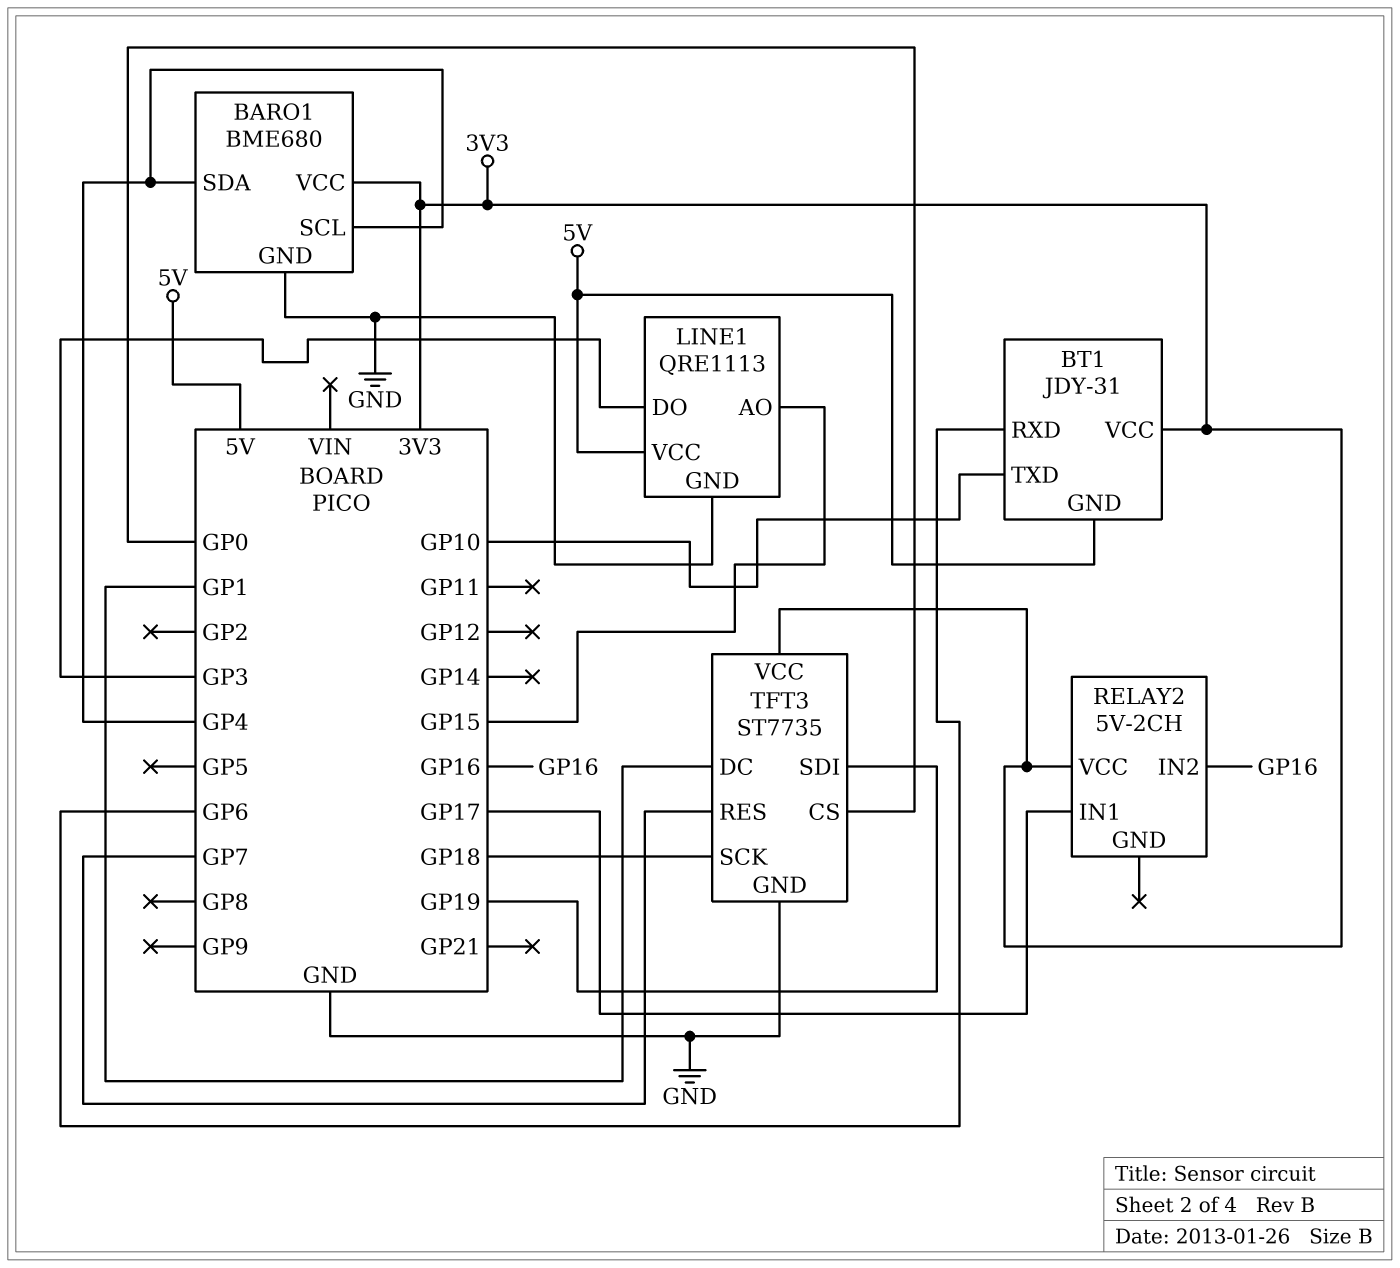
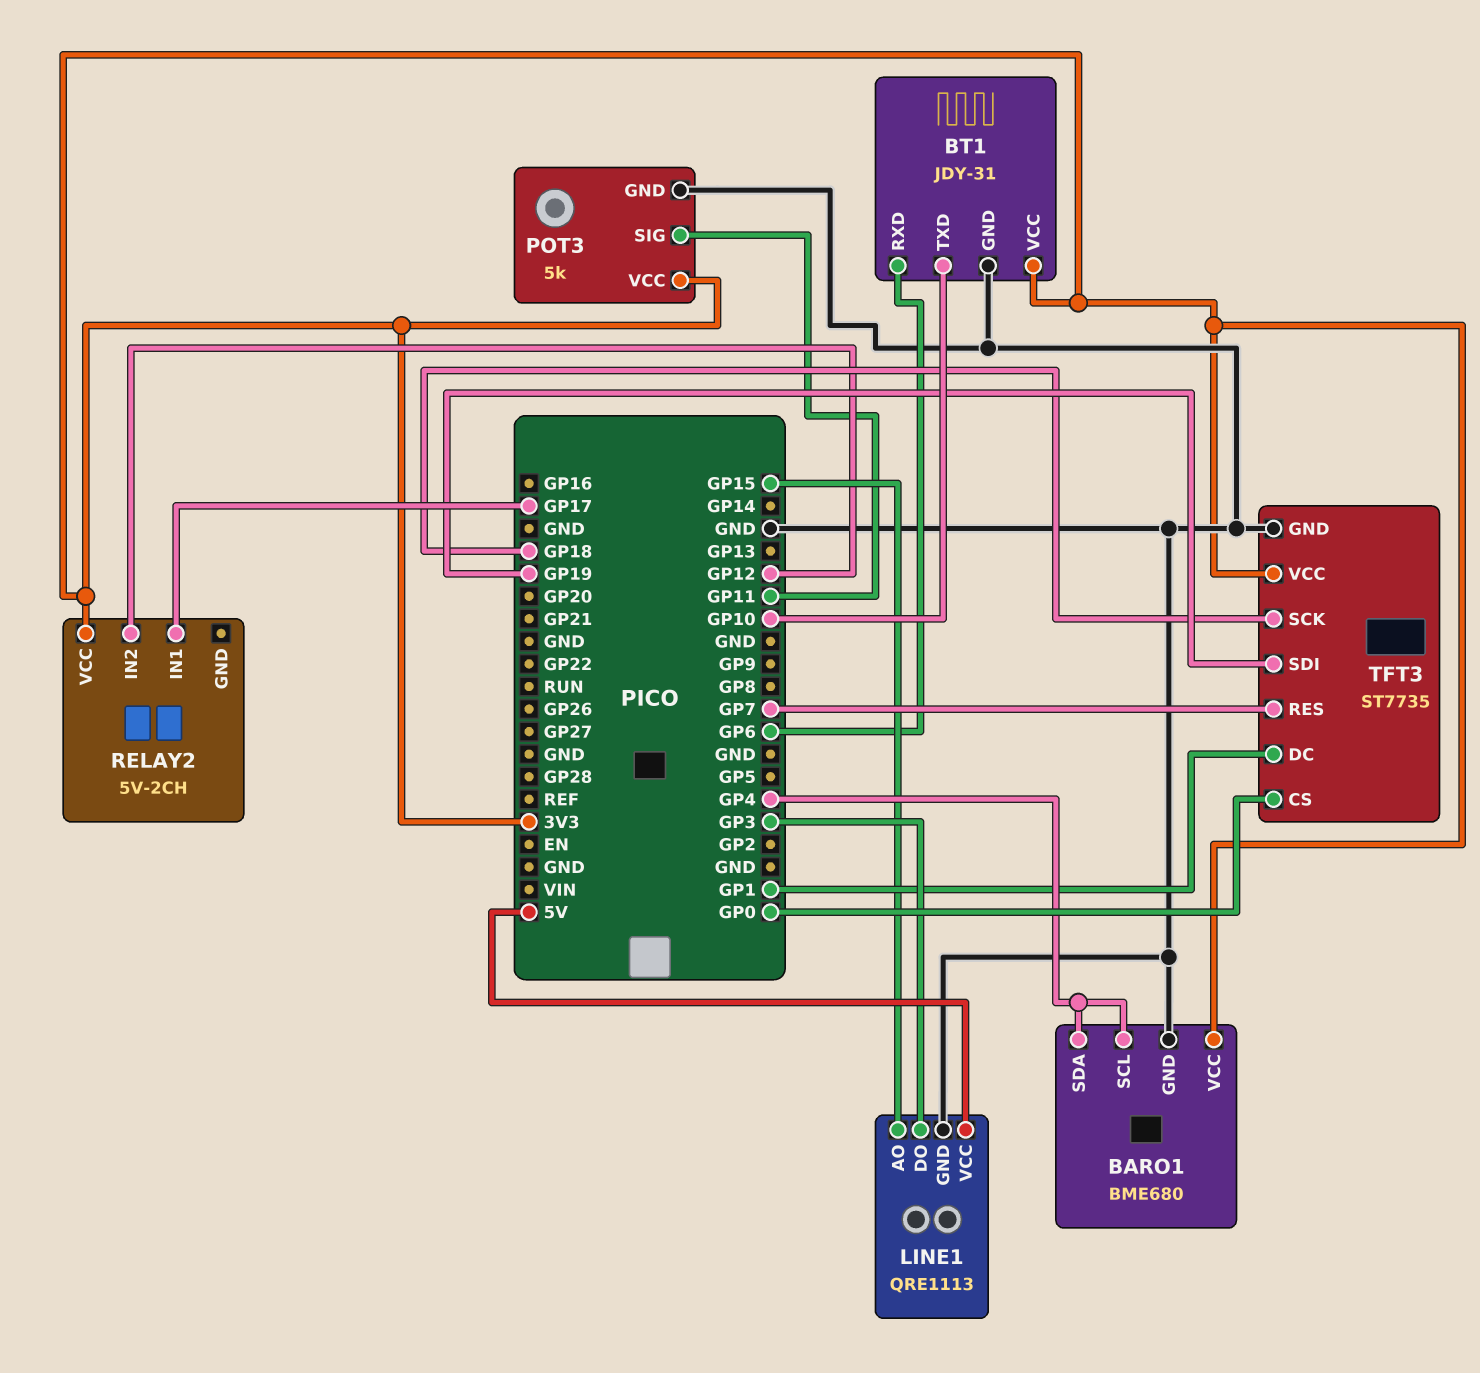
BT1 pin GND: 5V -> GND
POT3: none -> 5k
POT3 pin GND: none -> GND
POT3 pin SIG: none -> GP11
POT3 pin VCC: none -> 3V3
RELAY2 pin IN2: GP16 -> GP12

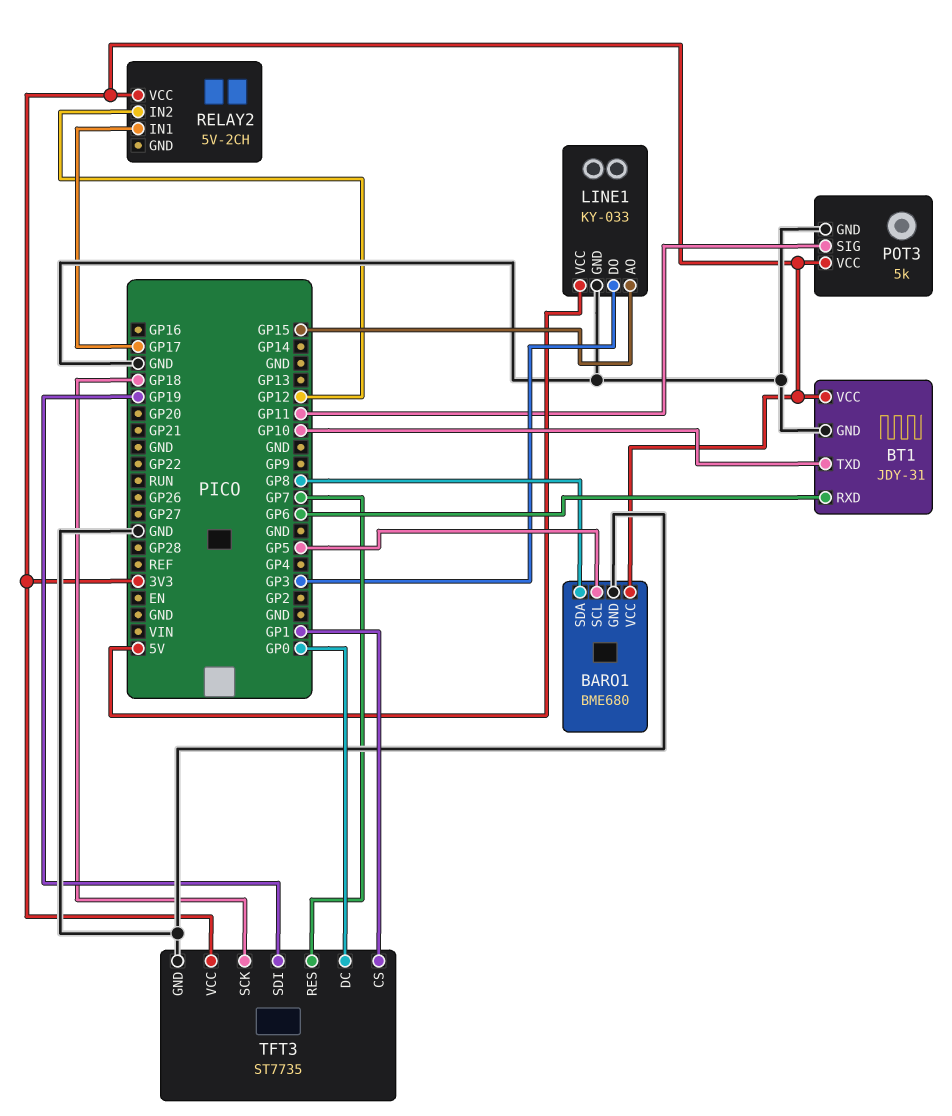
BARO1 pin SCL: GP4 -> GP5
BARO1 pin SDA: GP4 -> GP8
LINE1: QRE1113 -> KY-033
TFT3 pin CS: GP0 -> GP1
TFT3 pin DC: GP1 -> GP0

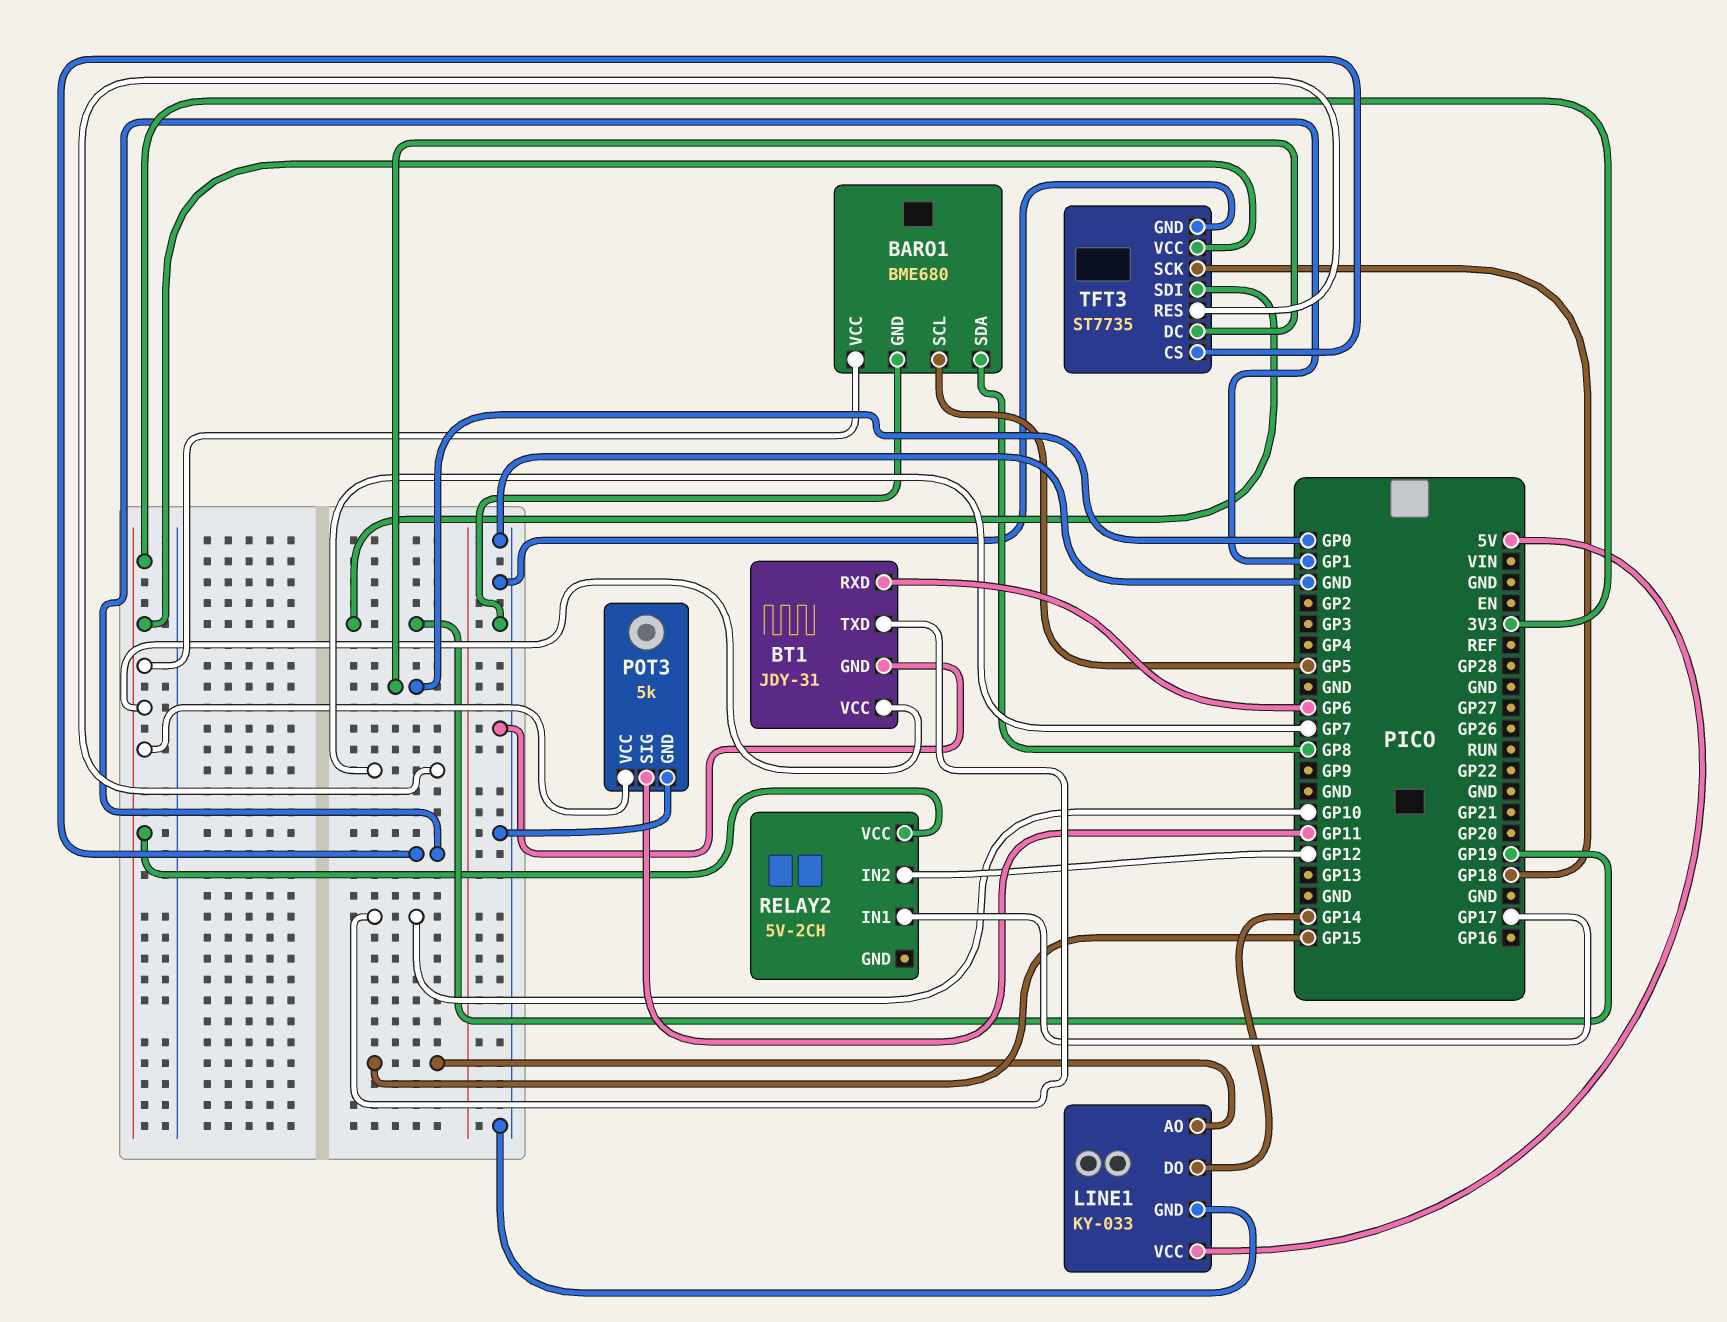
LINE1 pin DO: GP3 -> GP14

